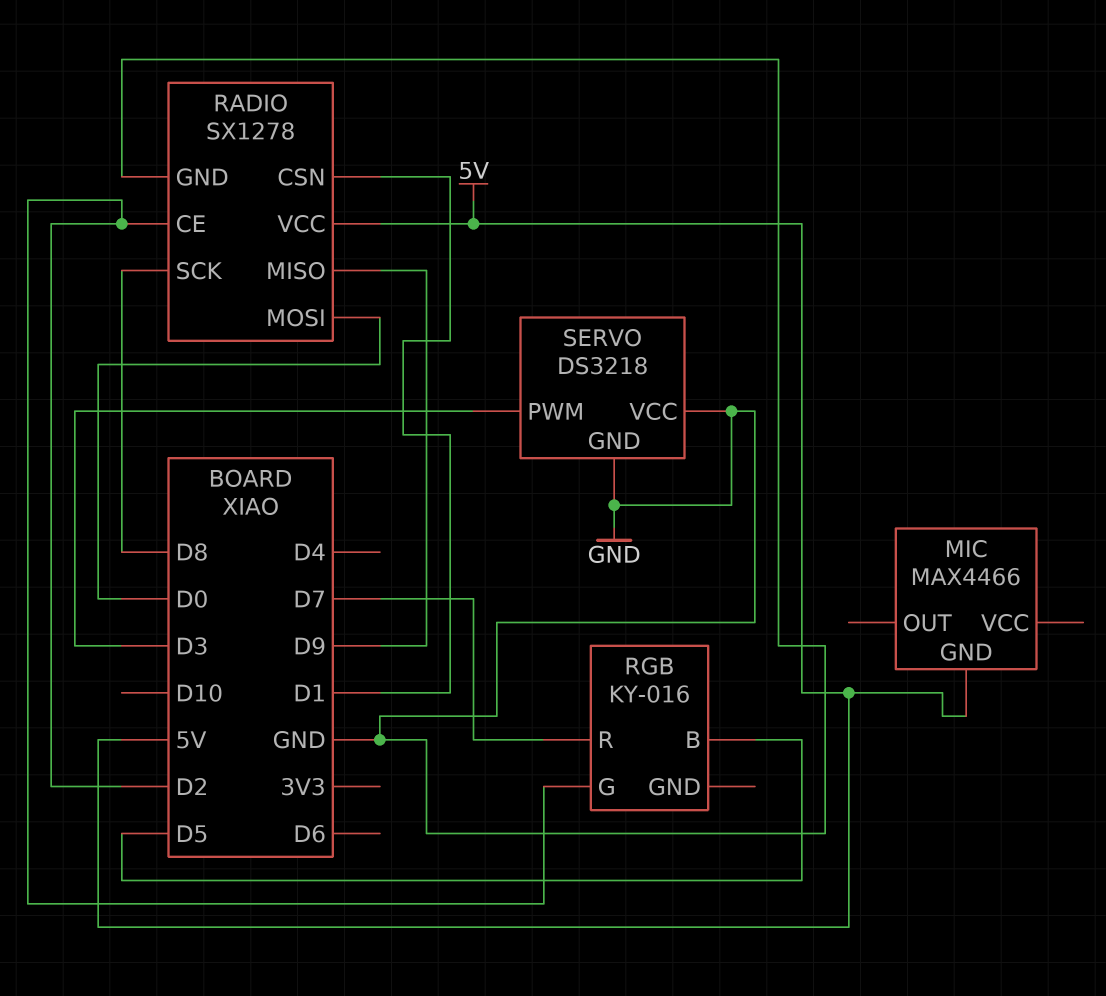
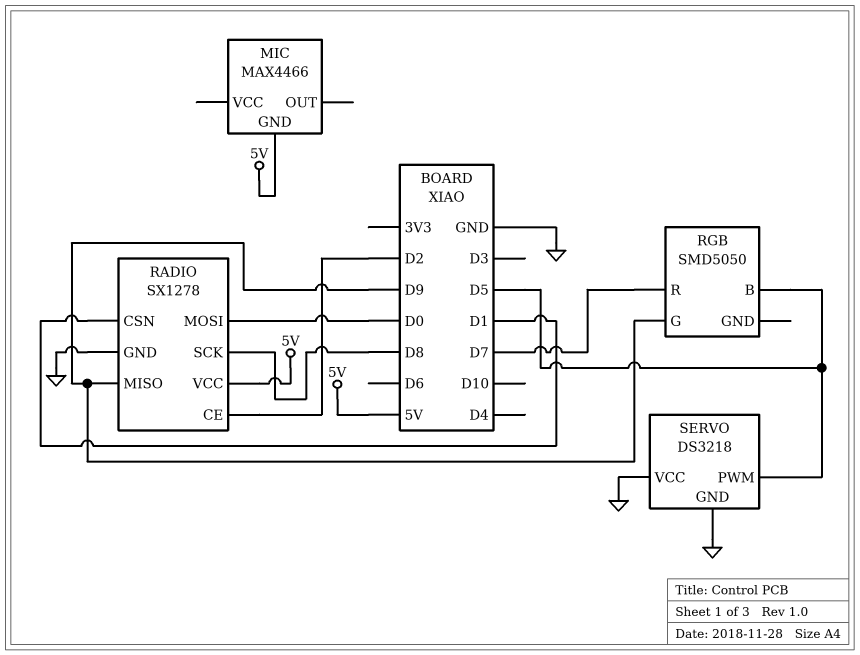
RGB: KY-016 -> SMD5050
RGB pin G: D2 -> D9
SERVO pin PWM: D3 -> D5

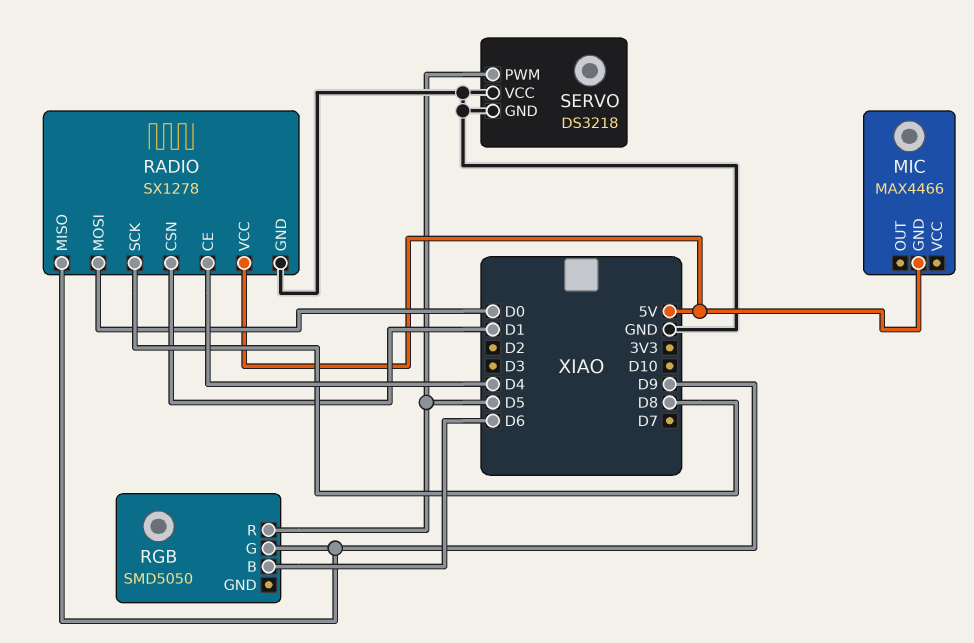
RADIO pin CE: D2 -> D4
RGB pin B: D5 -> D6
RGB pin R: D7 -> D5

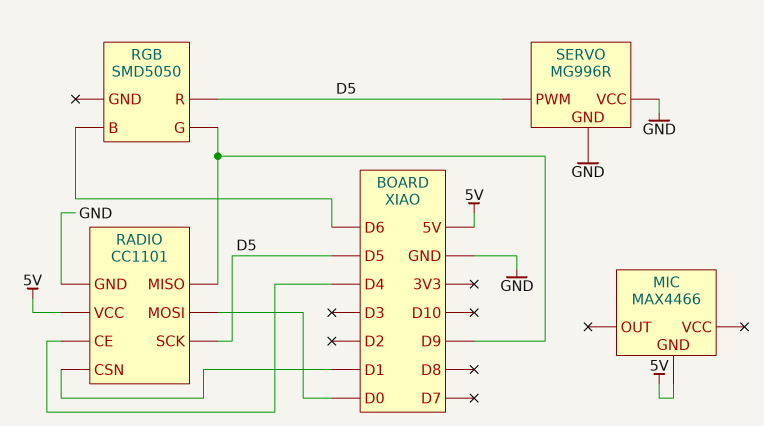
RADIO: SX1278 -> CC1101
RADIO pin SCK: D8 -> D5
SERVO: DS3218 -> MG996R

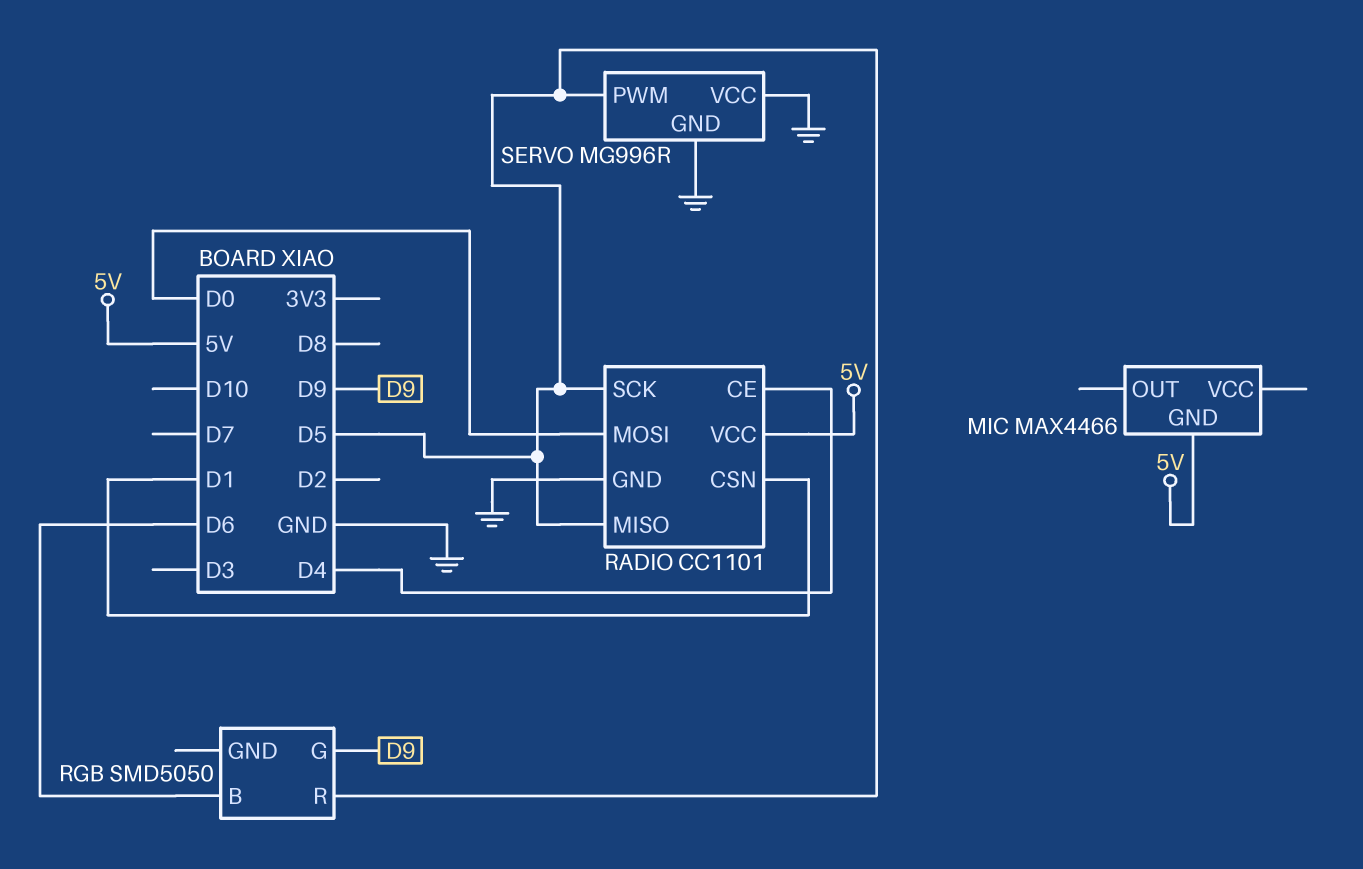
RADIO pin MISO: D9 -> D5

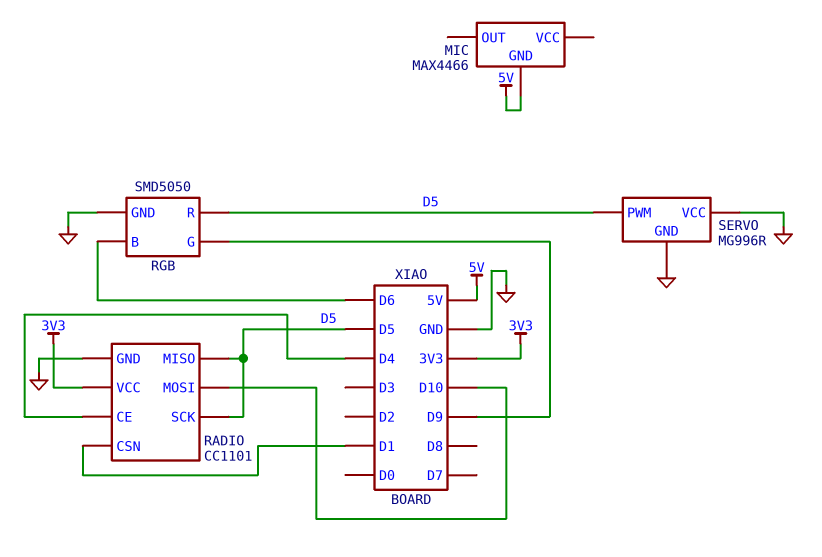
RADIO pin MOSI: D0 -> D10
RADIO pin VCC: 5V -> 3V3
RGB pin GND: none -> GND

